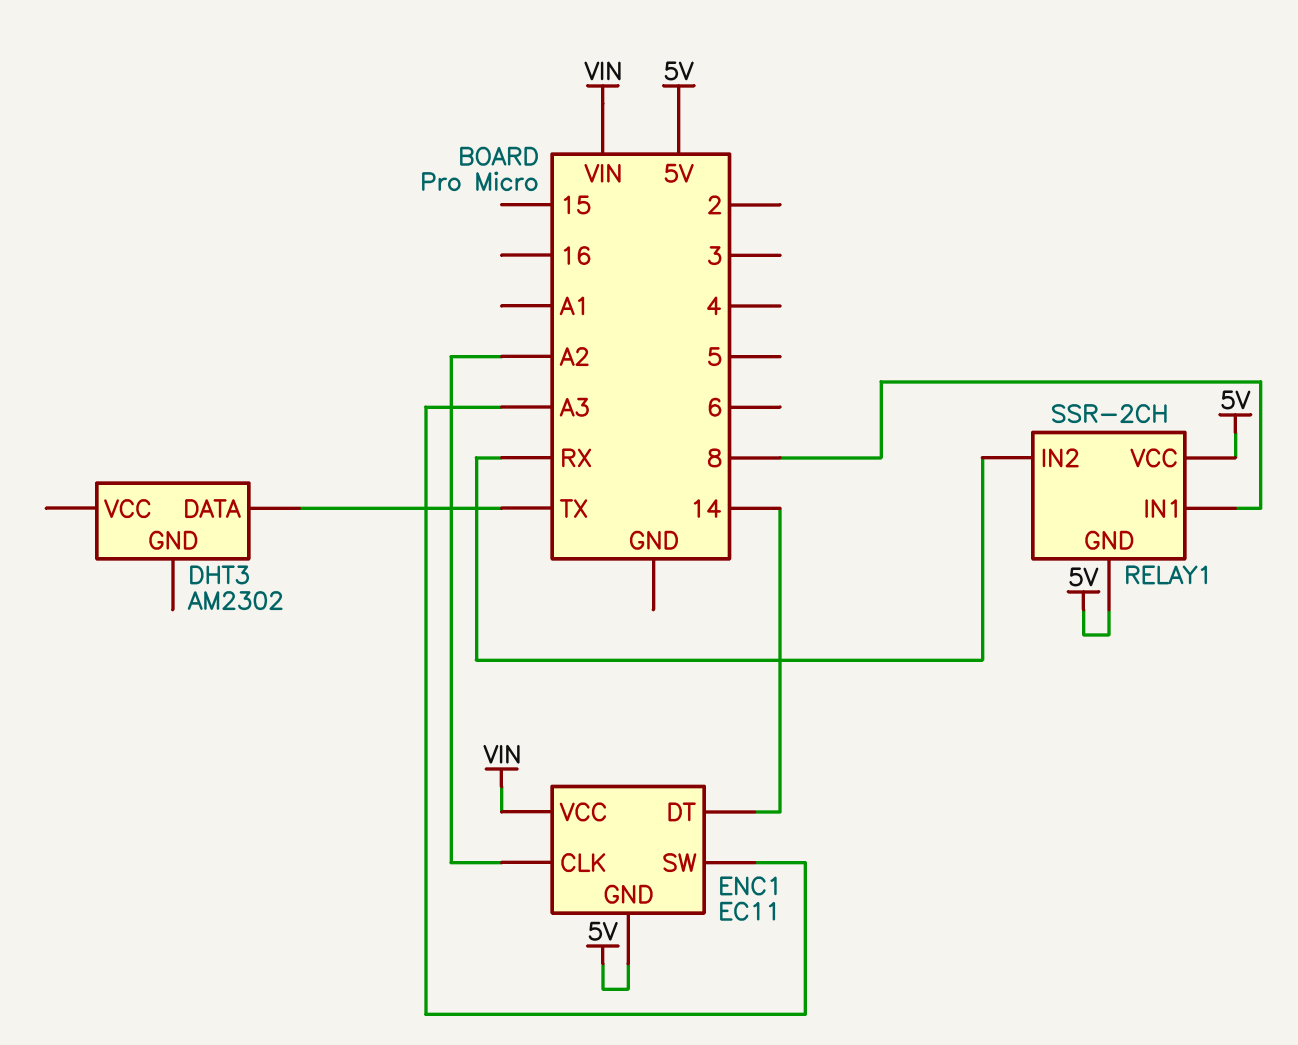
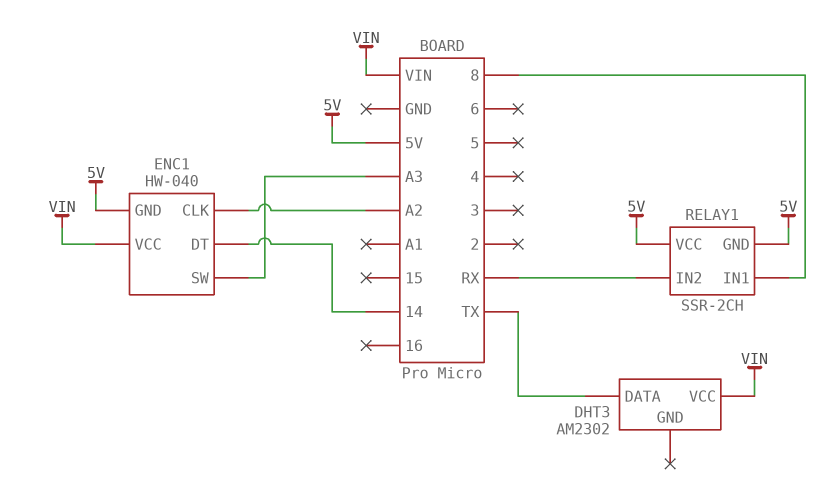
DHT3 pin VCC: none -> VIN
ENC1: EC11 -> HW-040

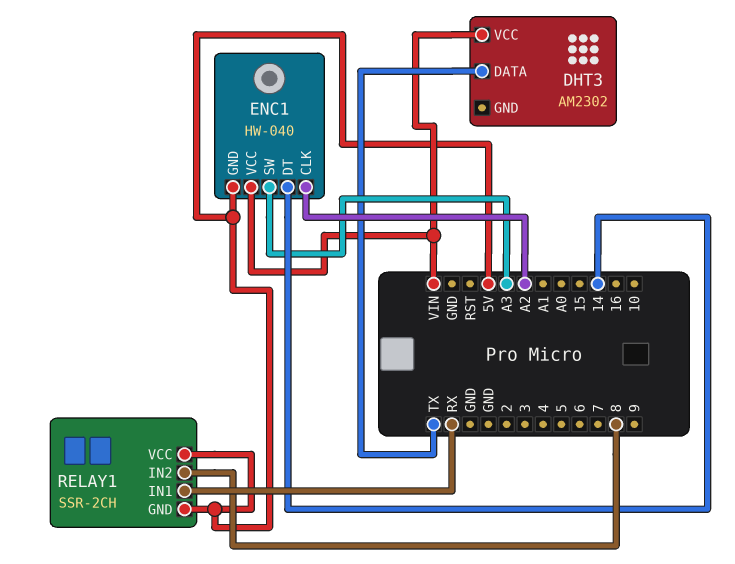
RELAY1 pin IN1: 8 -> RX
RELAY1 pin IN2: RX -> 8

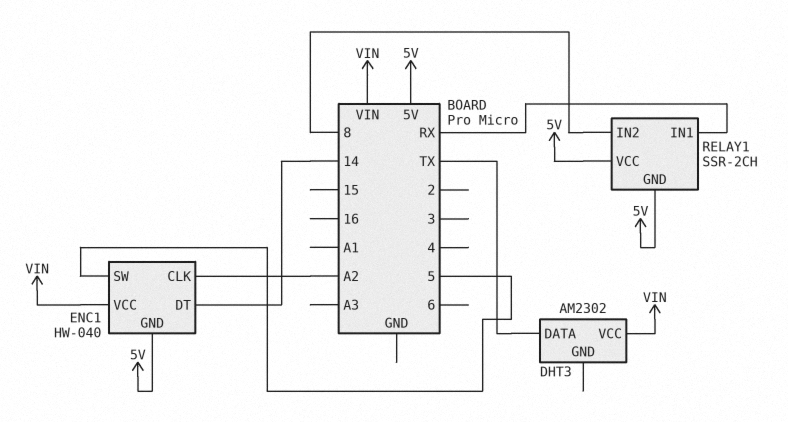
ENC1 pin SW: A3 -> 5

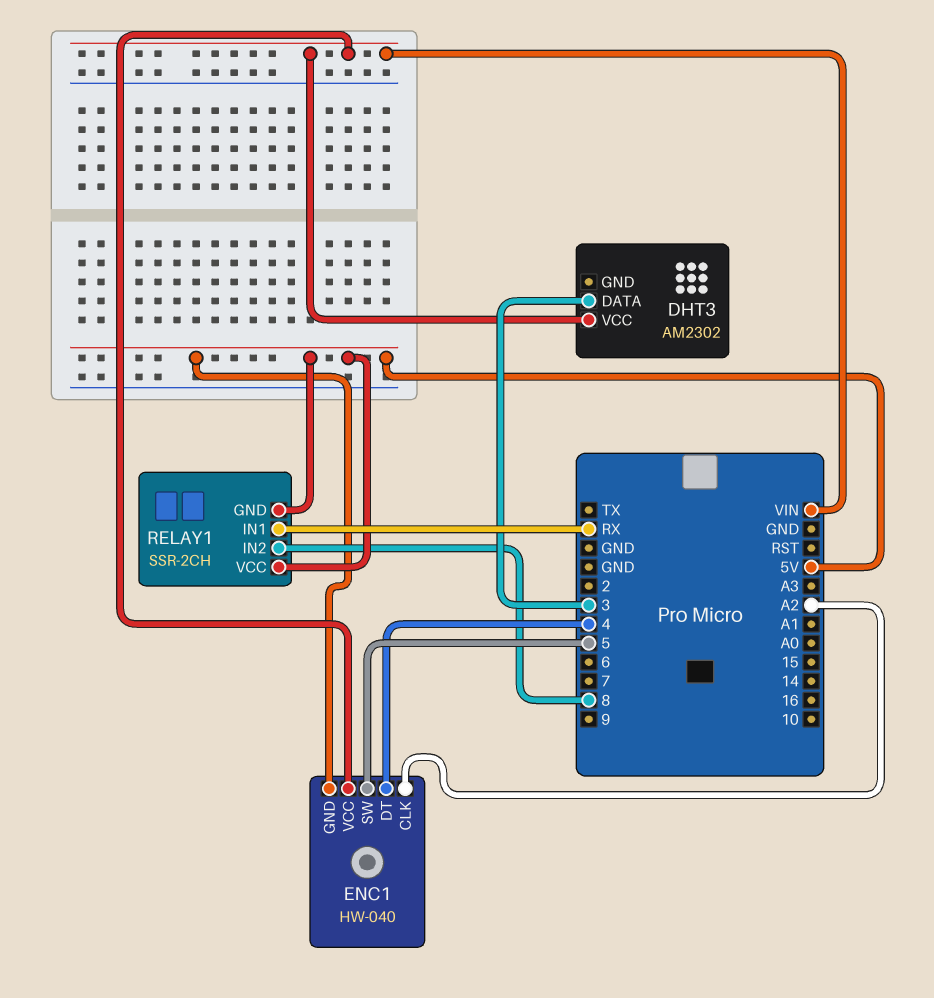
DHT3 pin DATA: TX -> 3
ENC1 pin DT: 14 -> 4

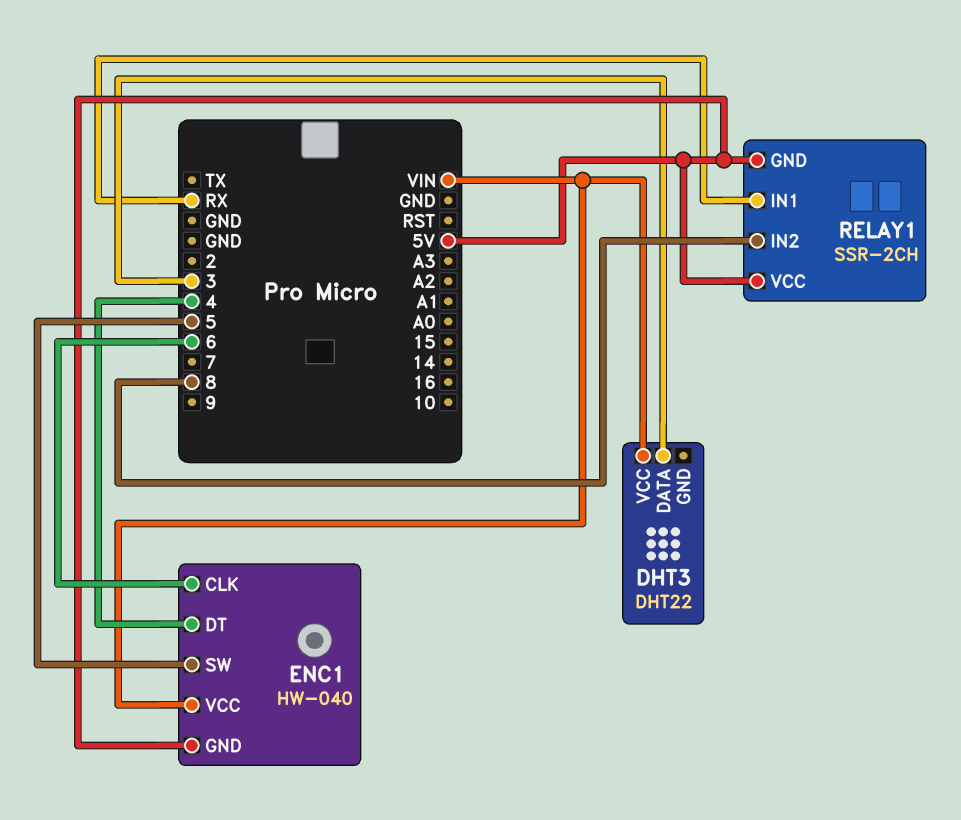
DHT3: AM2302 -> DHT22
ENC1 pin CLK: A2 -> 6

